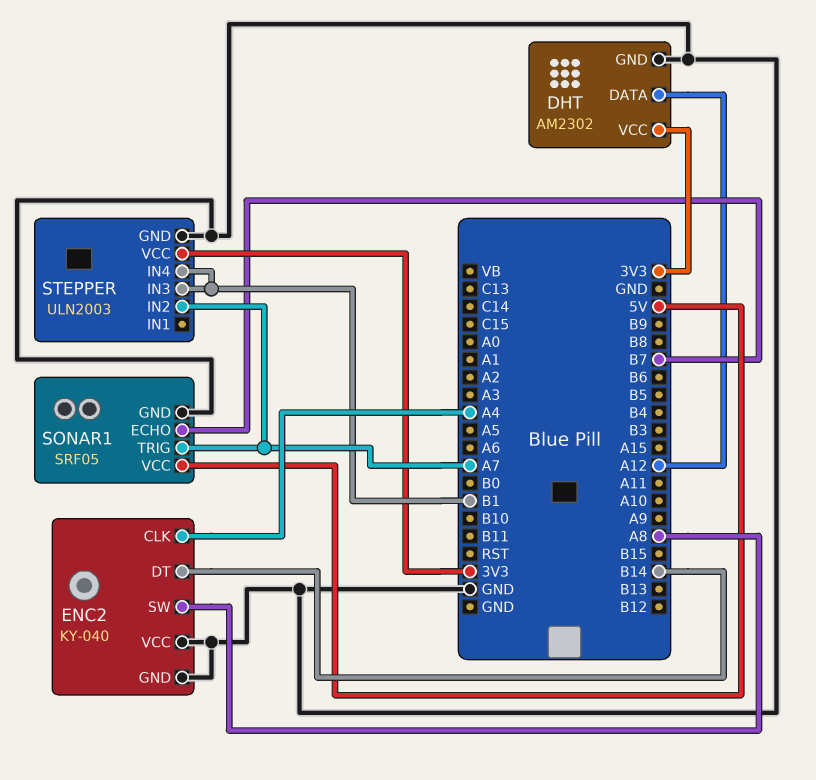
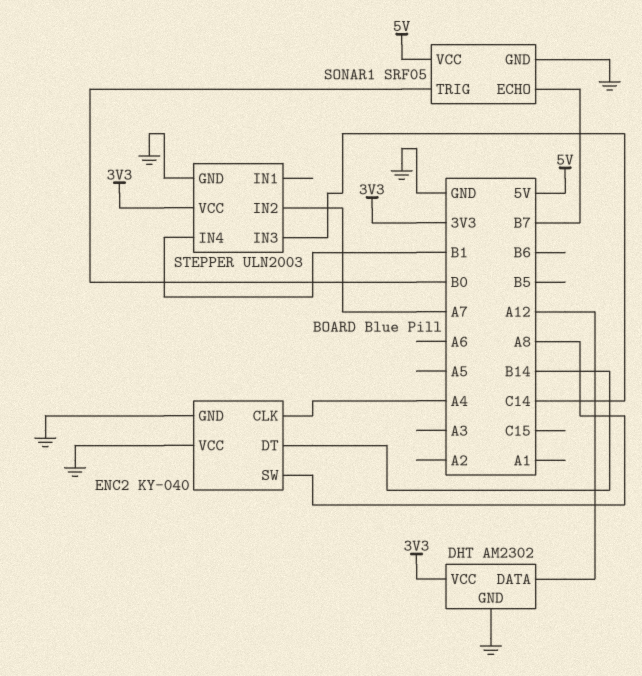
SONAR1 pin TRIG: A7 -> B0
STEPPER pin IN3: B1 -> C14

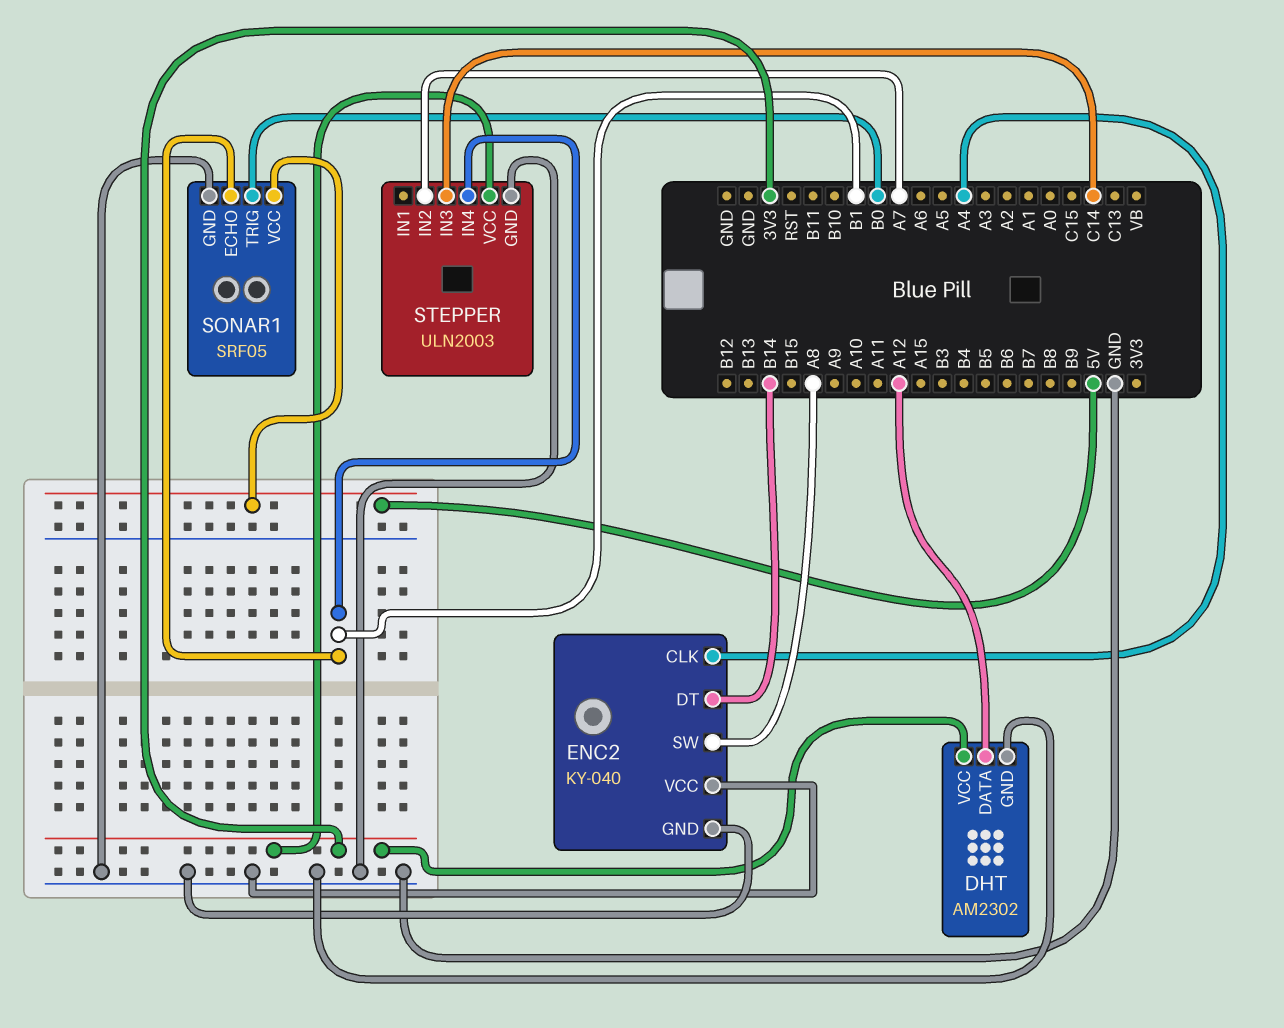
SONAR1 pin ECHO: B7 -> B1

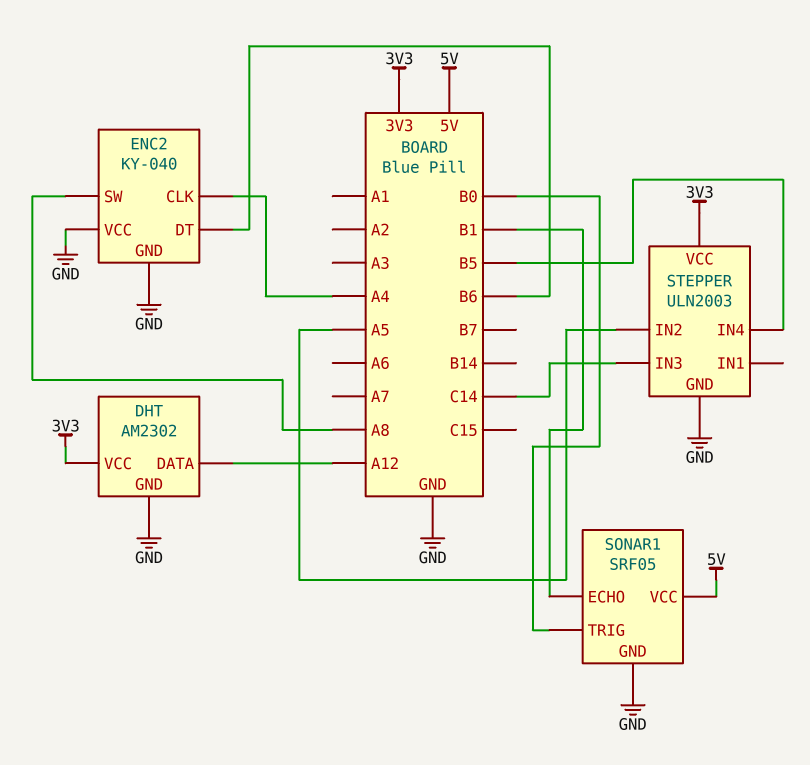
ENC2 pin DT: B14 -> B6
STEPPER pin IN2: A7 -> A5
STEPPER pin IN4: B1 -> B5

